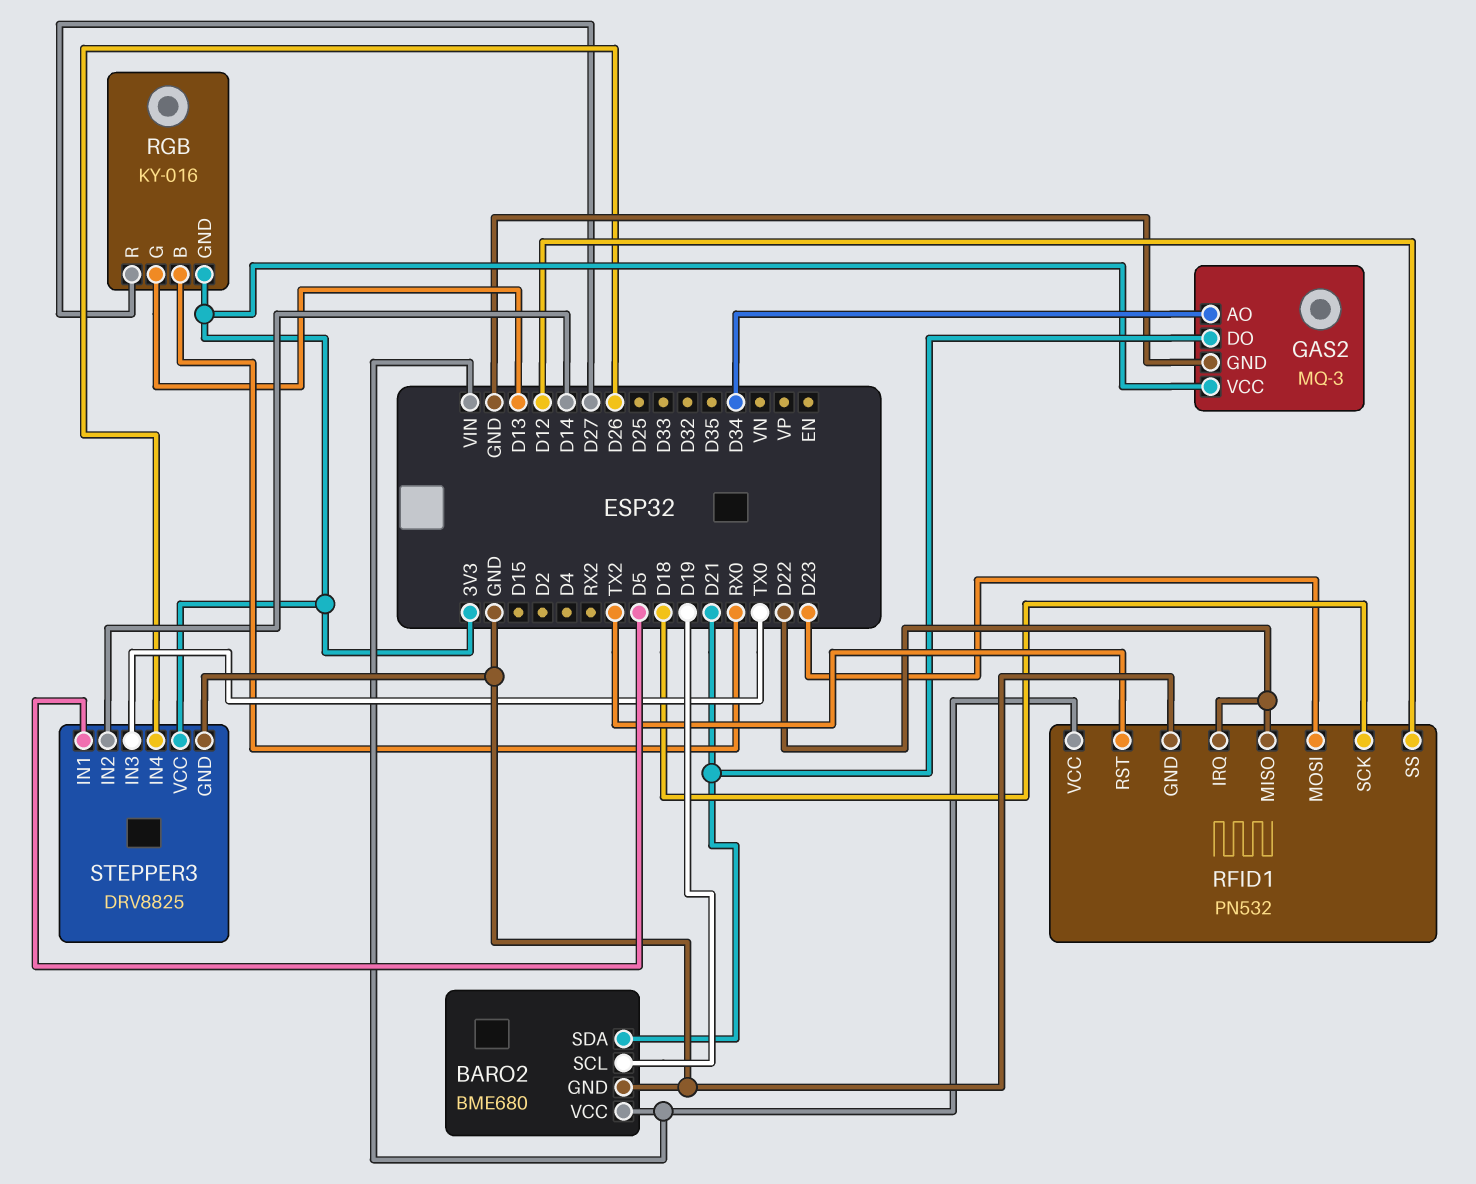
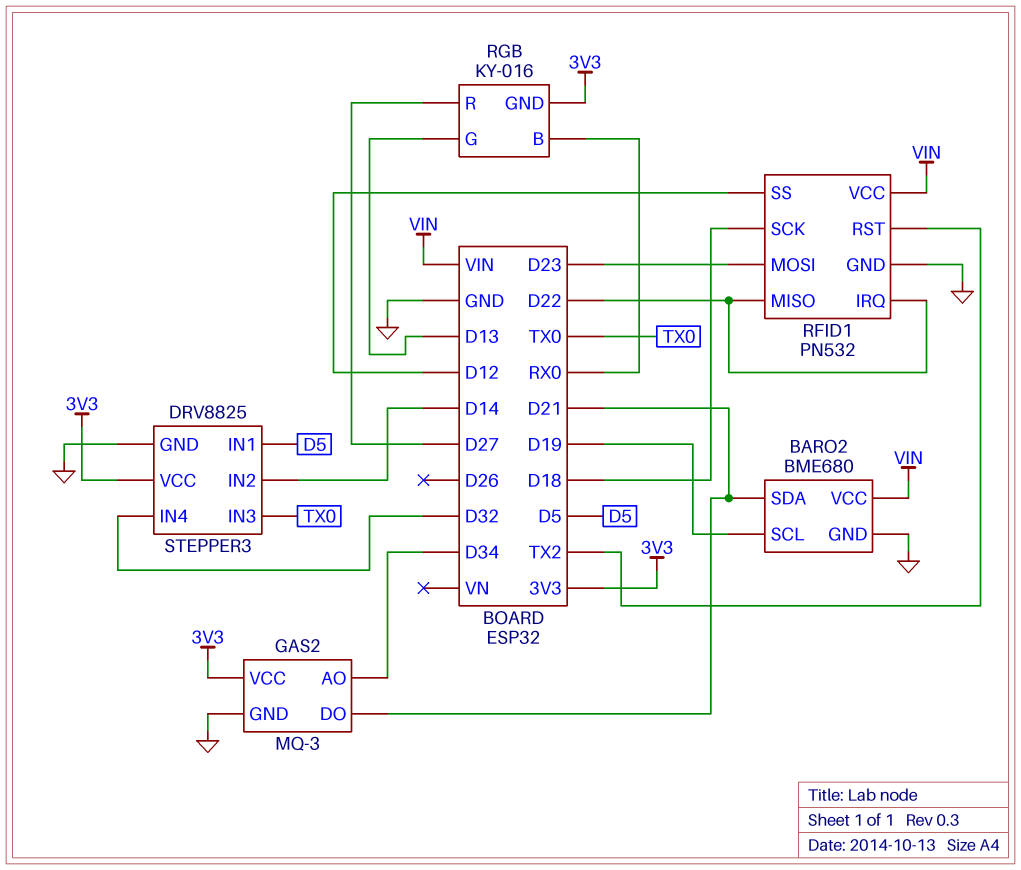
STEPPER3 pin IN4: D26 -> D32

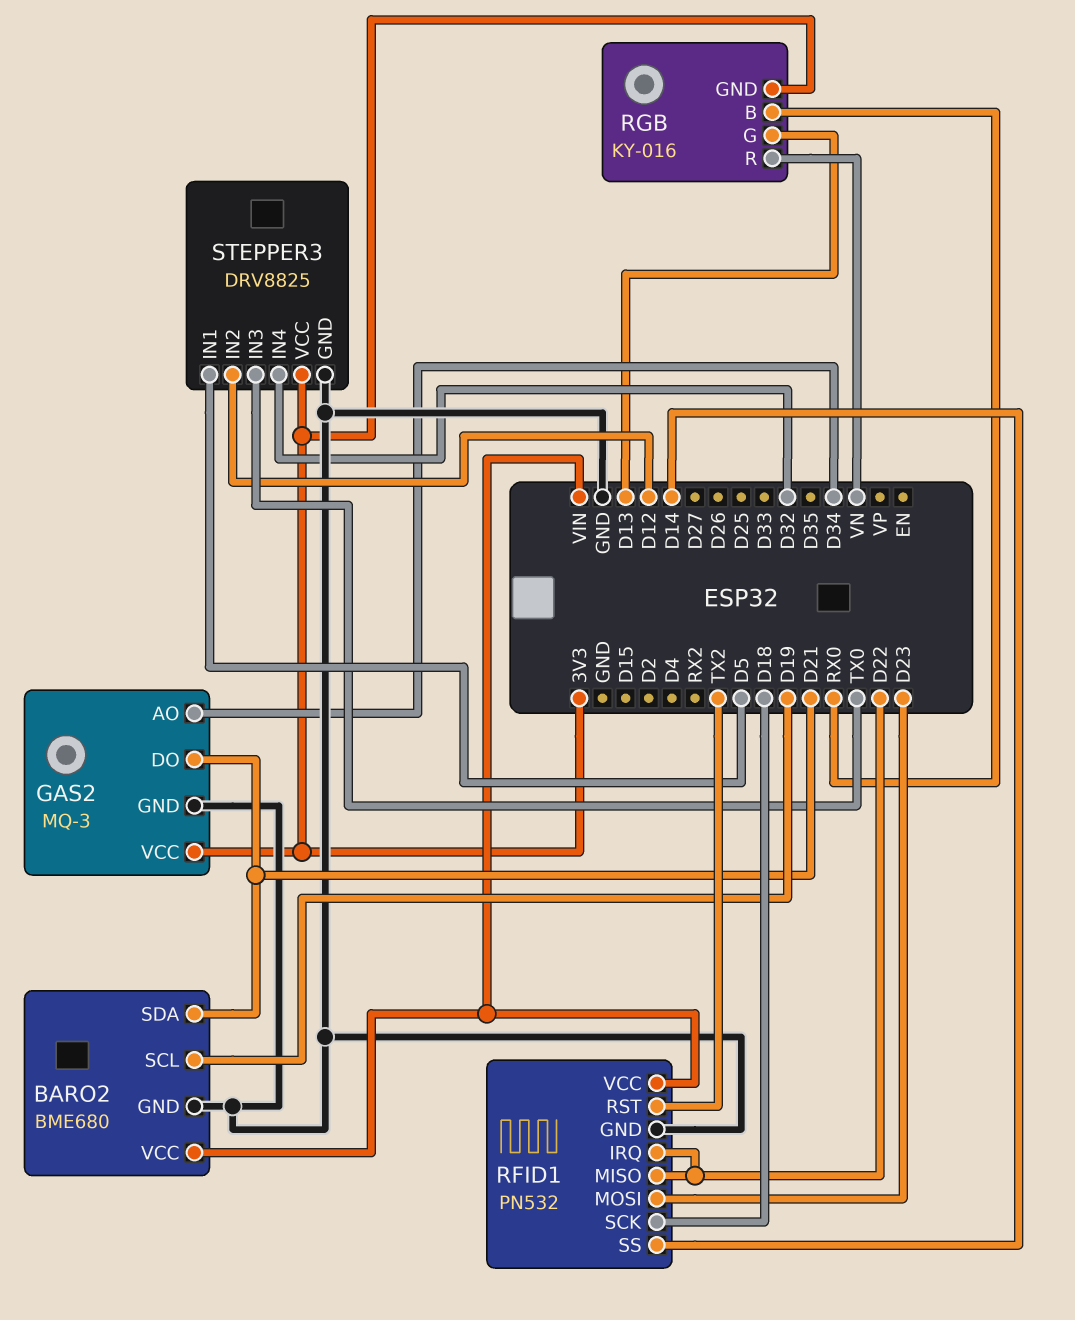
RFID1 pin SS: D12 -> D14
RGB pin R: D27 -> VN
STEPPER3 pin IN2: D14 -> D12

